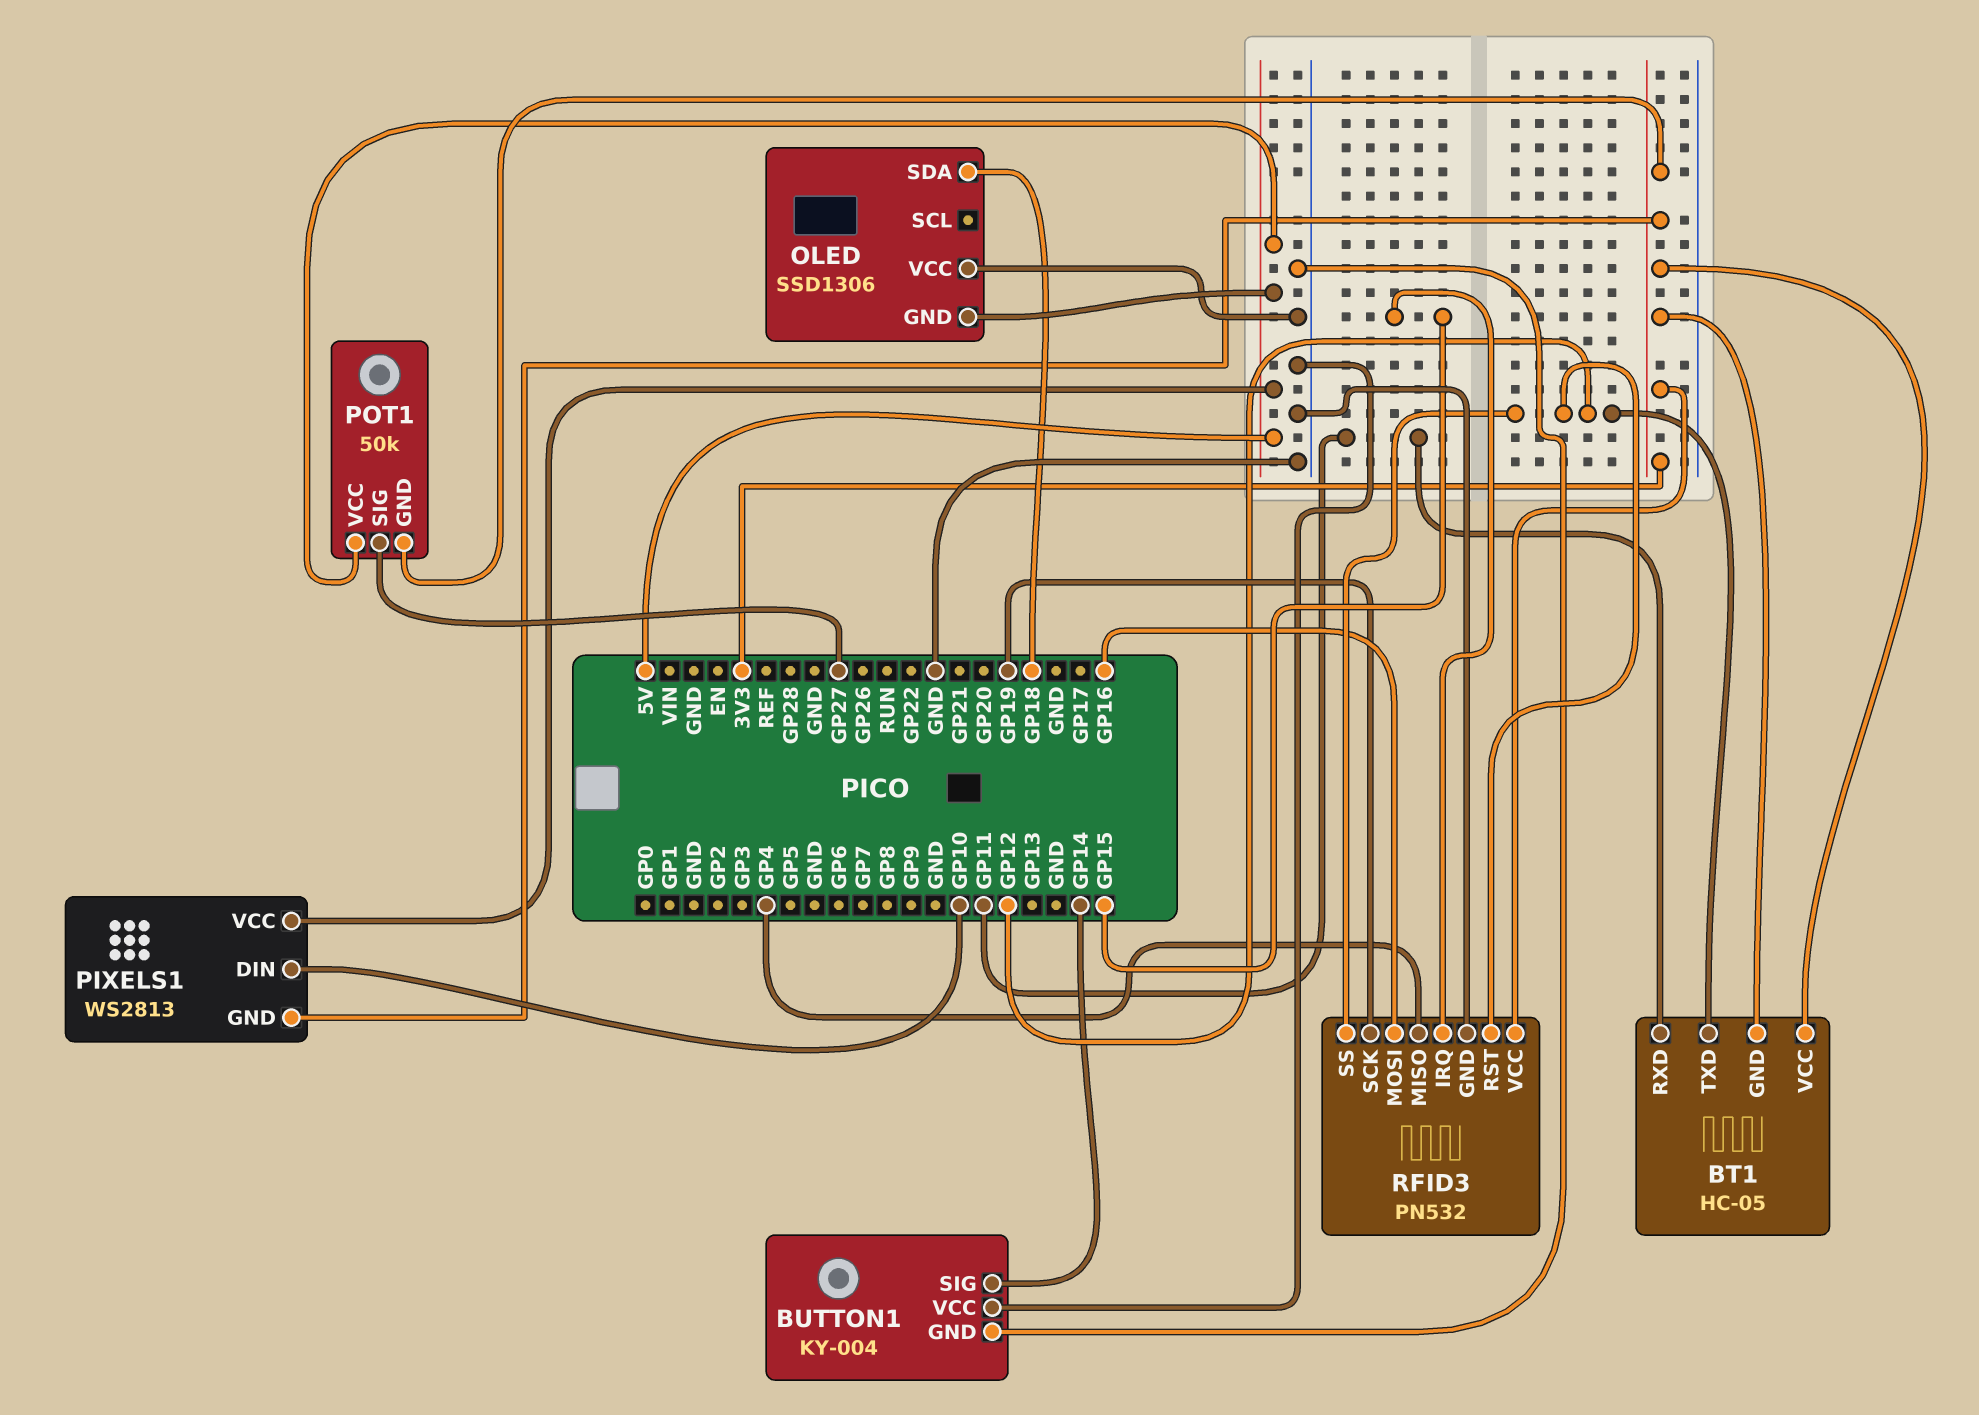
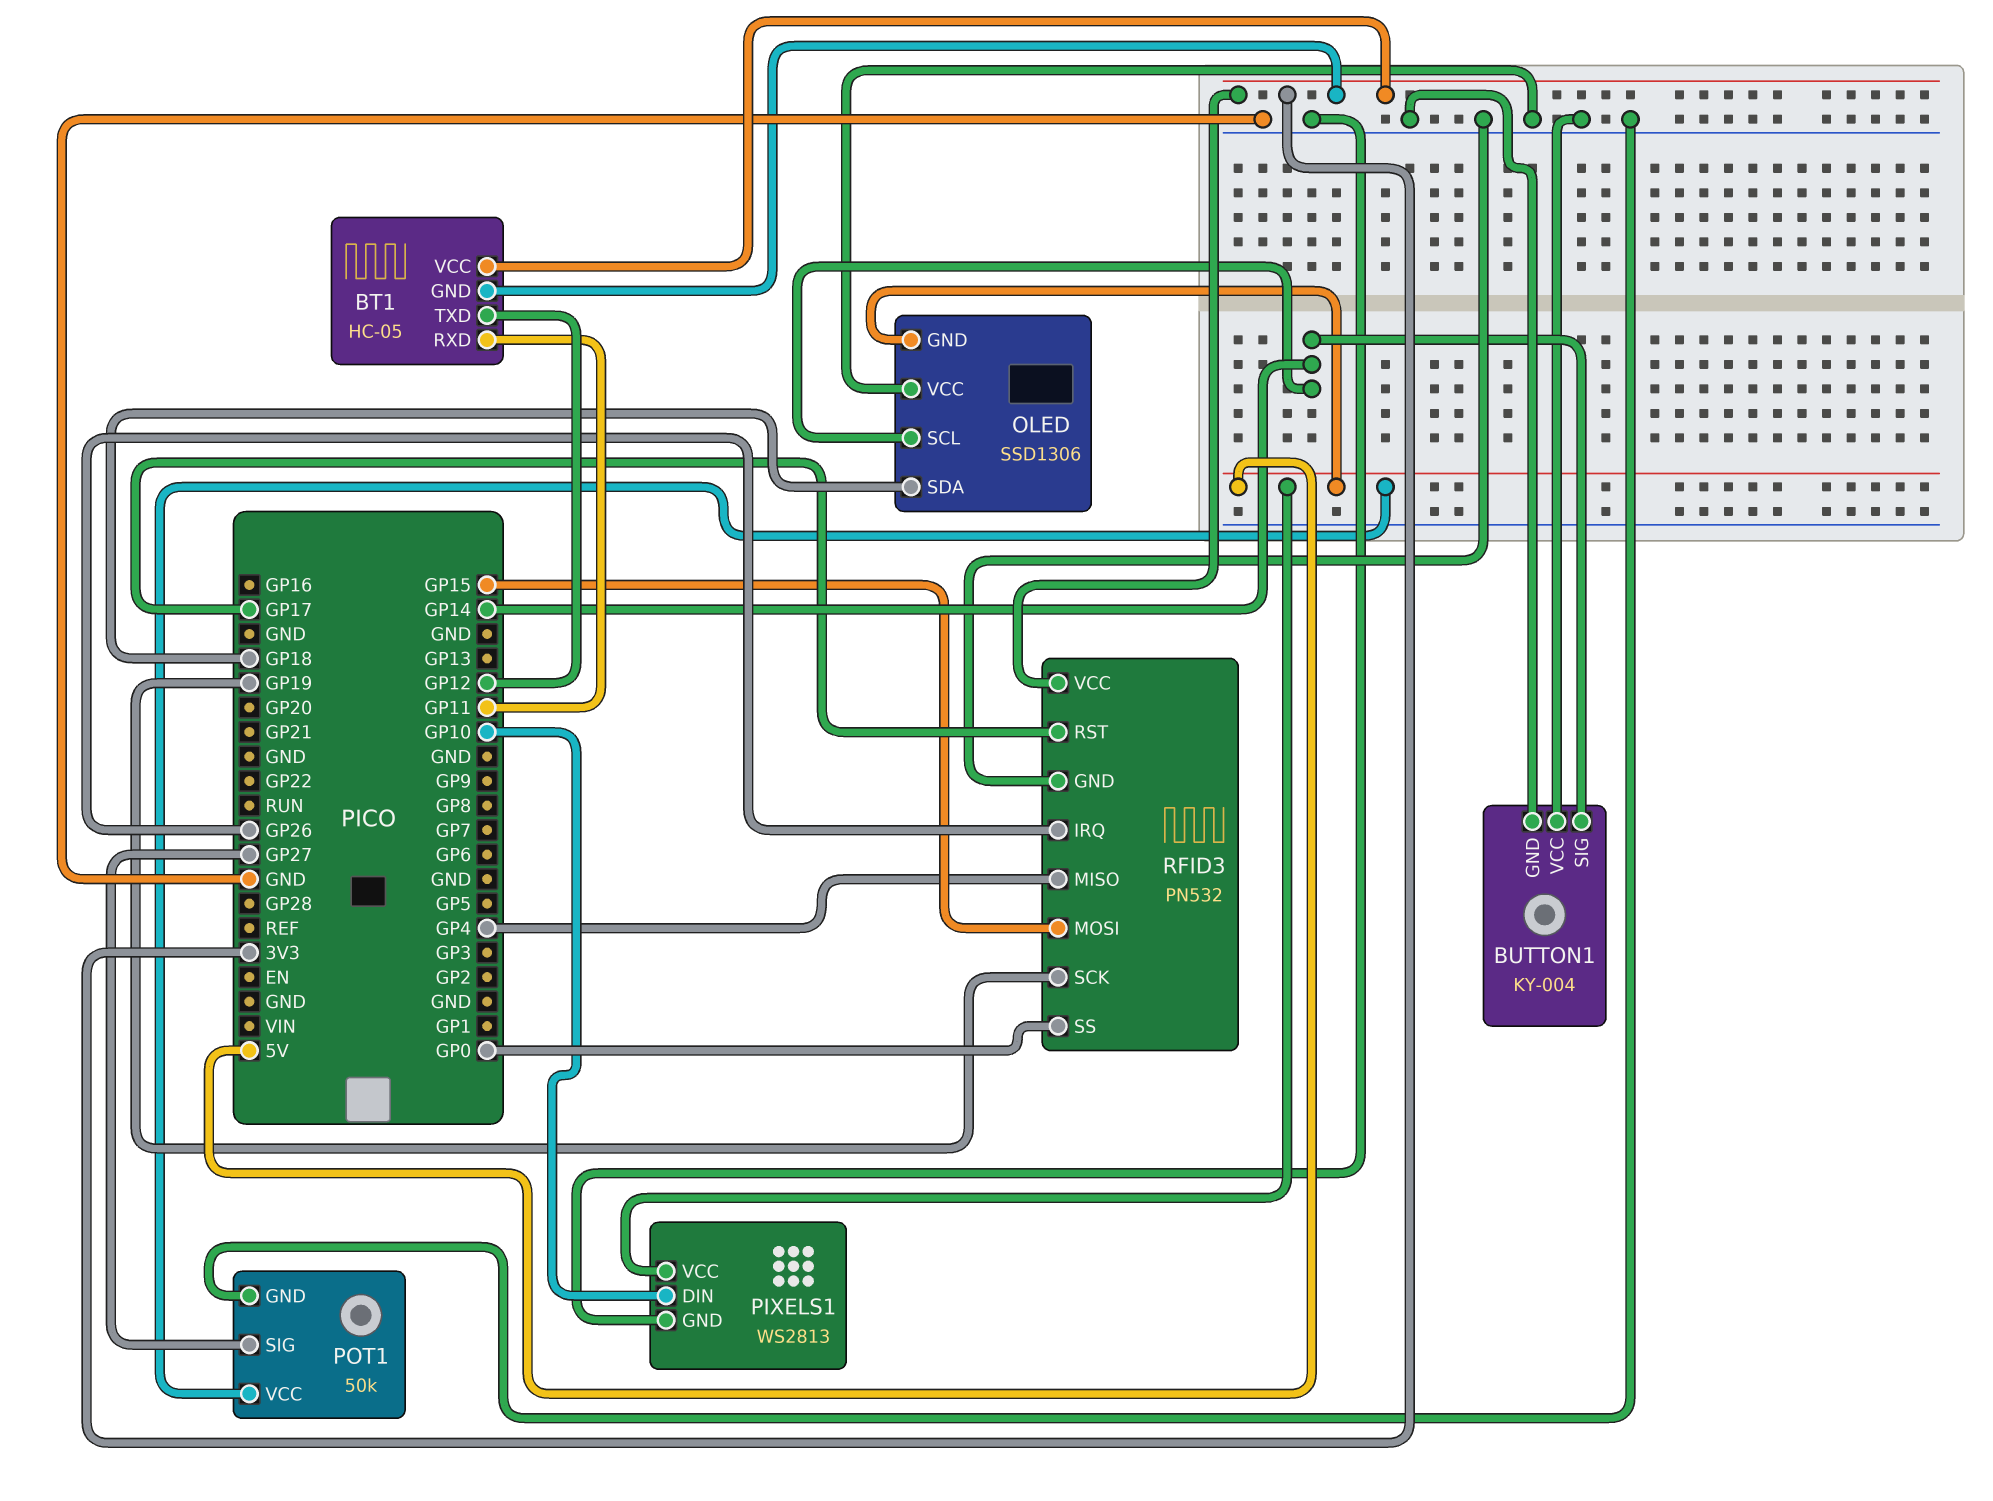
OLED pin SCL: none -> GP14
PIXELS1 pin GND: 3V3 -> GND
POT1 pin GND: 3V3 -> GND
RFID3 pin IRQ: GP15 -> GP26
RFID3 pin MOSI: GP16 -> GP15
RFID3 pin RST: GP12 -> GP17
RFID3 pin SS: GP12 -> GP0

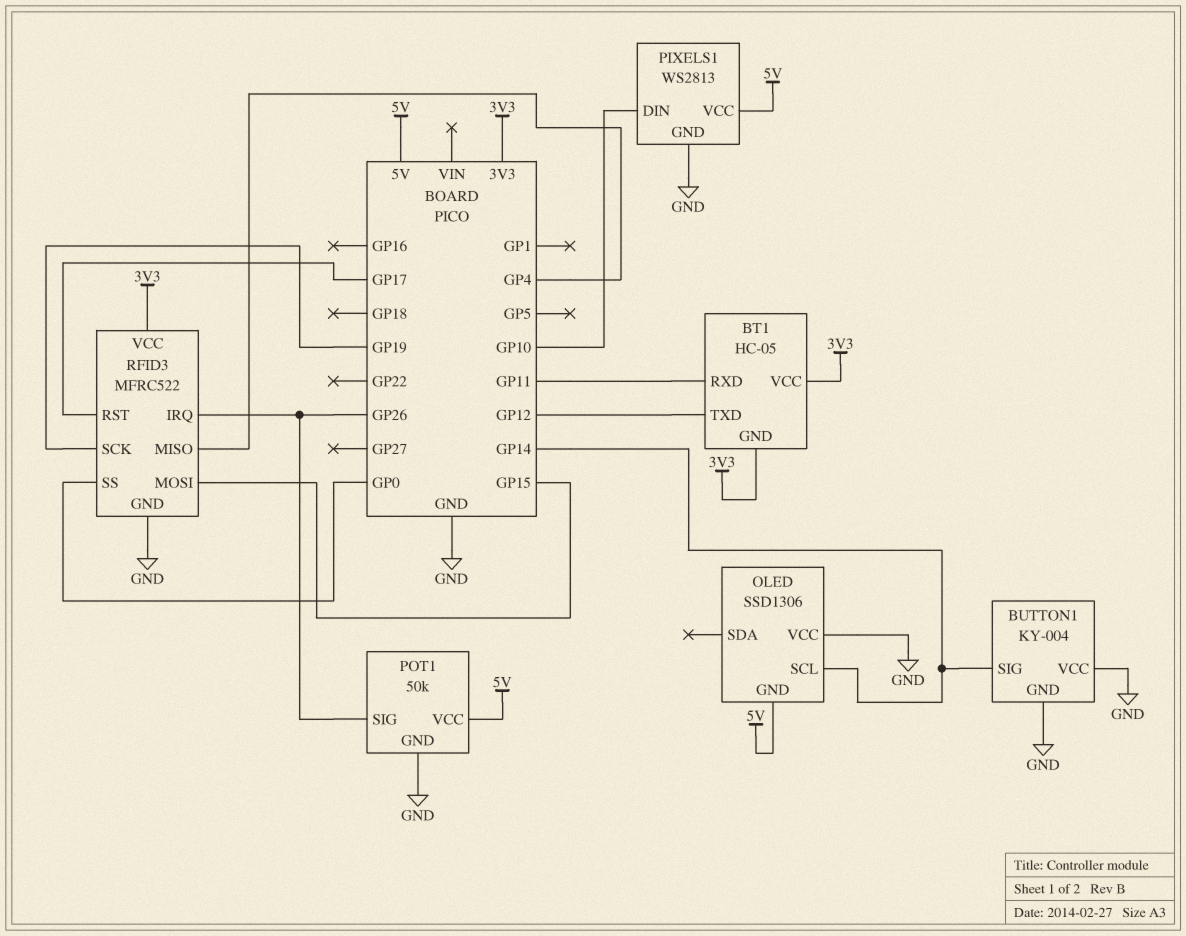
OLED pin SDA: GP18 -> none
POT1 pin SIG: GP27 -> GP26
RFID3: PN532 -> MFRC522

